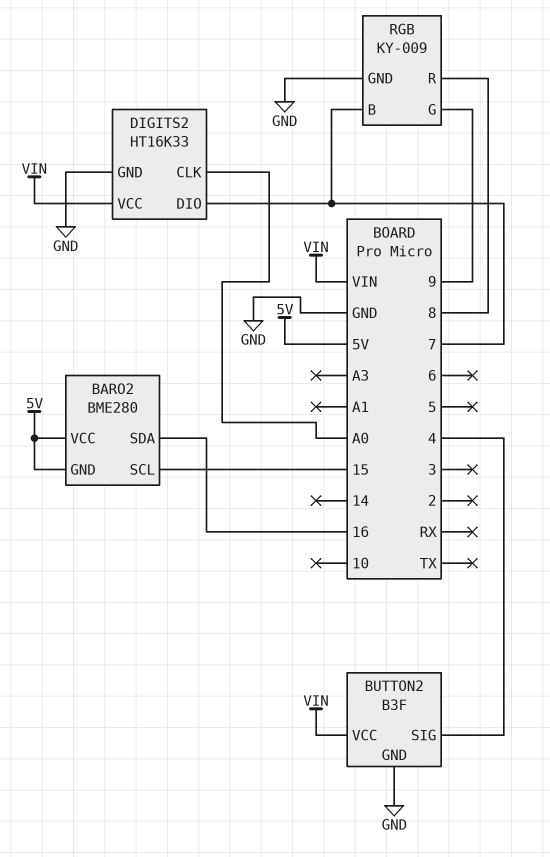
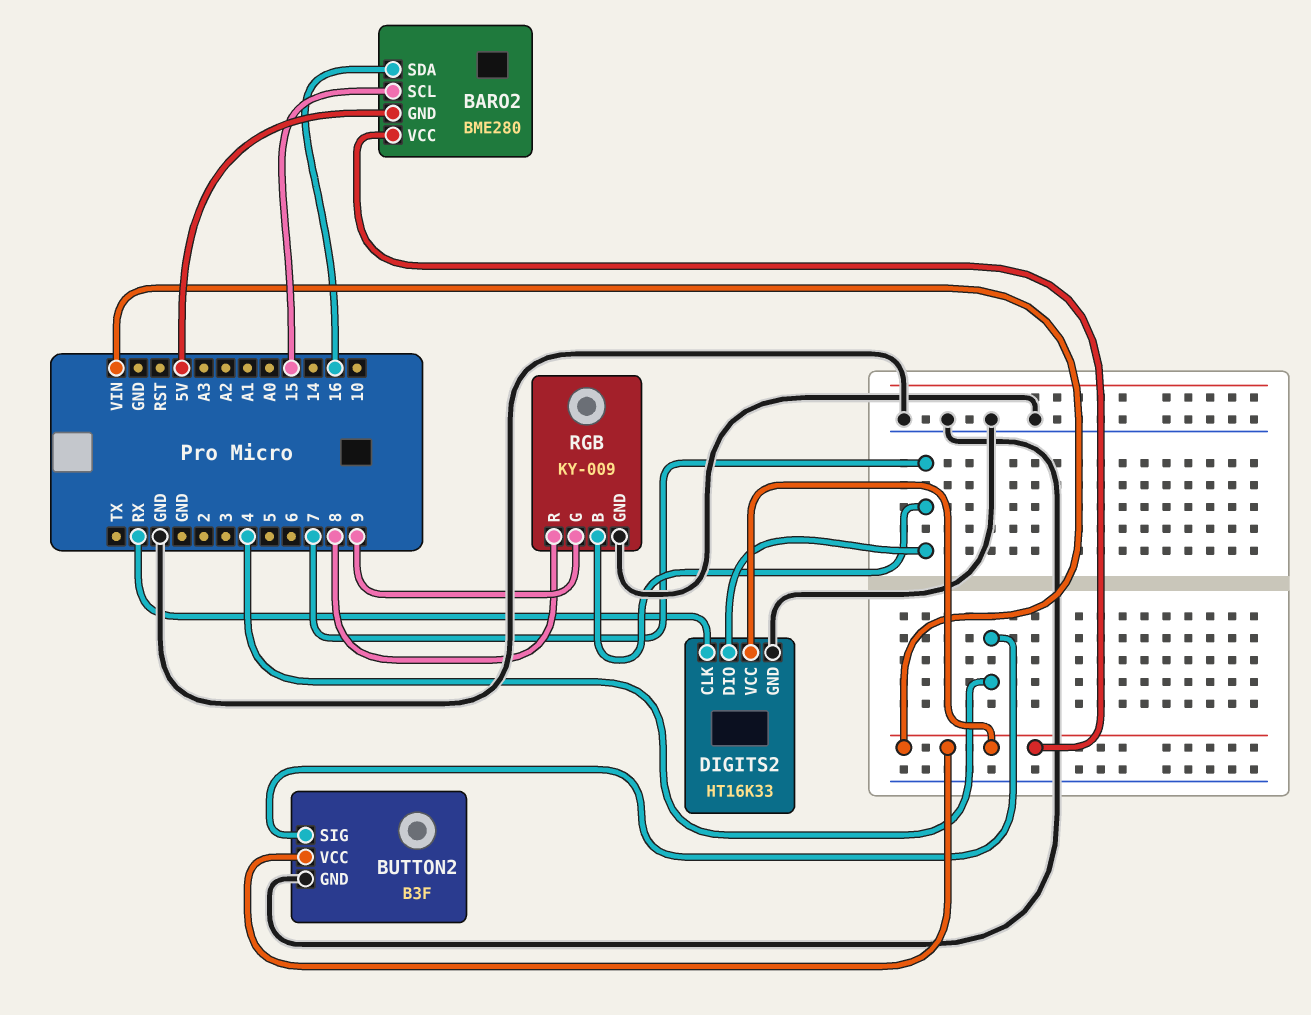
BARO2 pin VCC: 5V -> VIN
DIGITS2 pin CLK: A0 -> RX

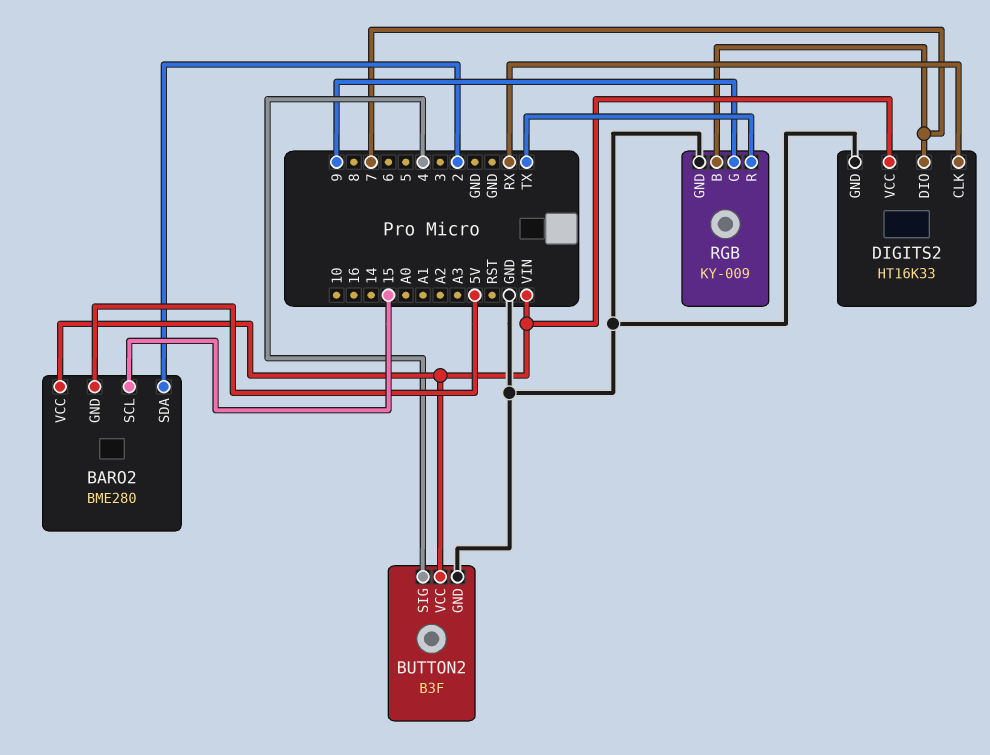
BARO2 pin SDA: 16 -> 2
RGB pin R: 8 -> TX

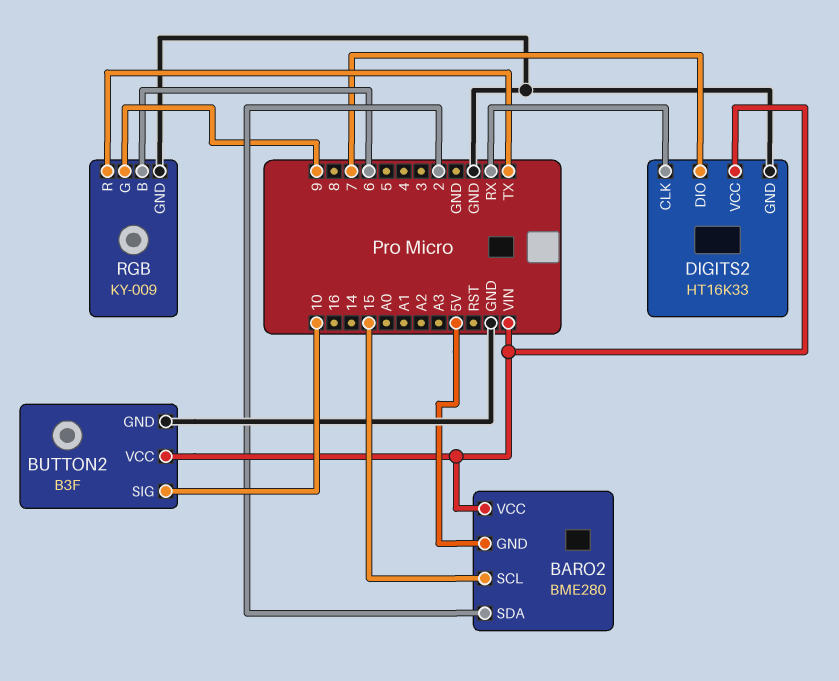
BUTTON2 pin SIG: 4 -> 10
RGB pin B: 7 -> 6

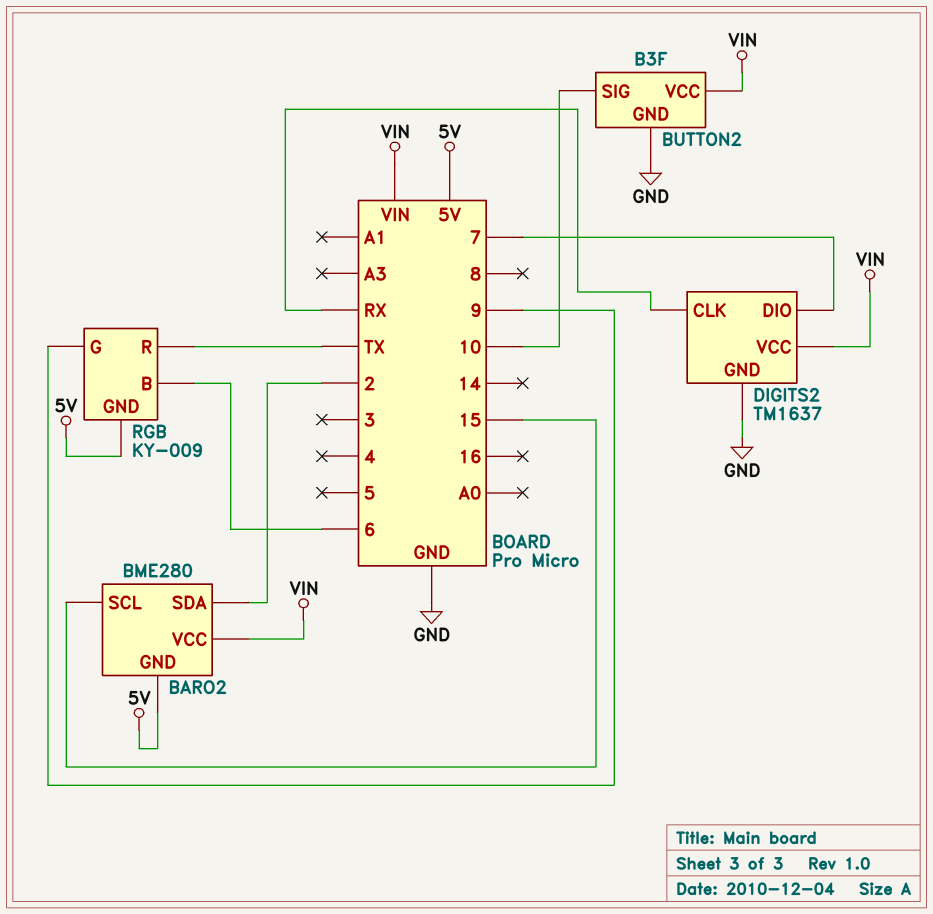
DIGITS2: HT16K33 -> TM1637
RGB pin GND: GND -> 5V

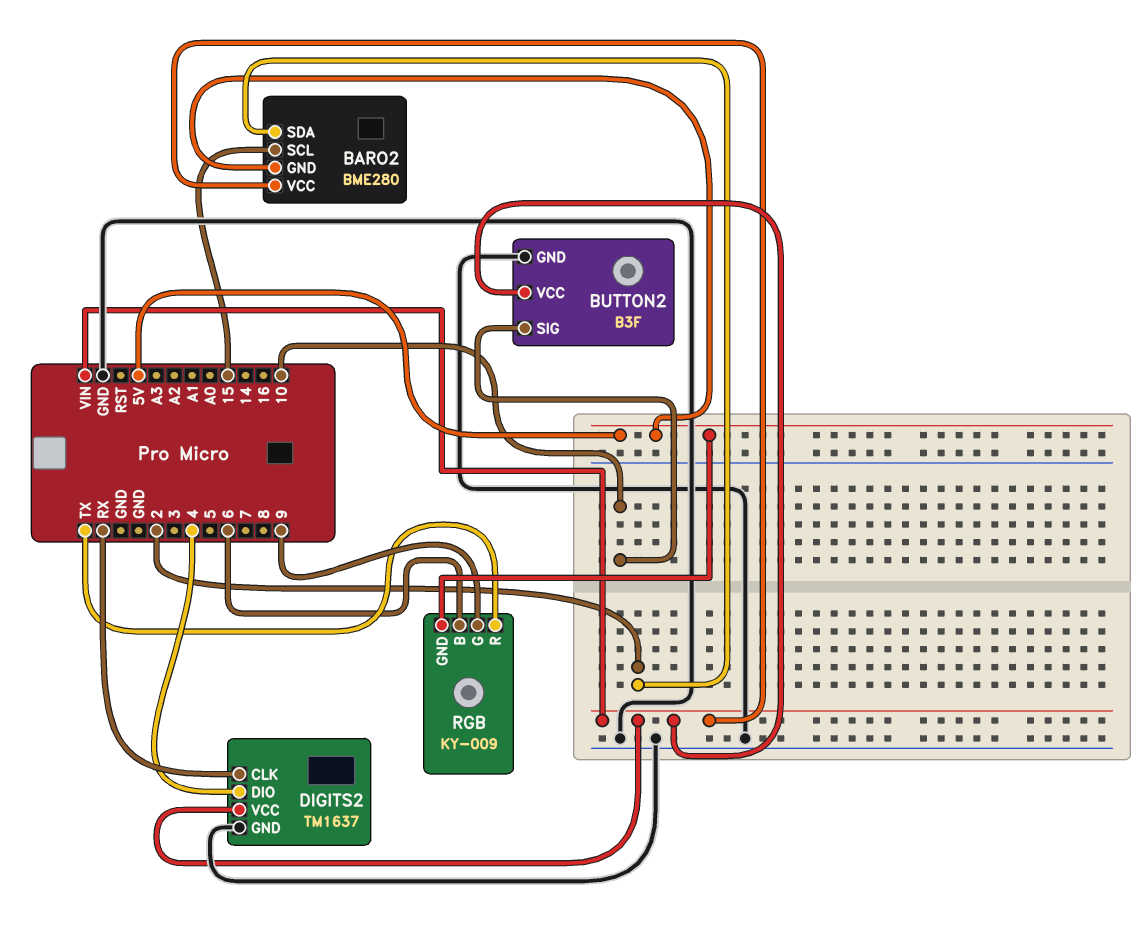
DIGITS2 pin DIO: 7 -> 4

